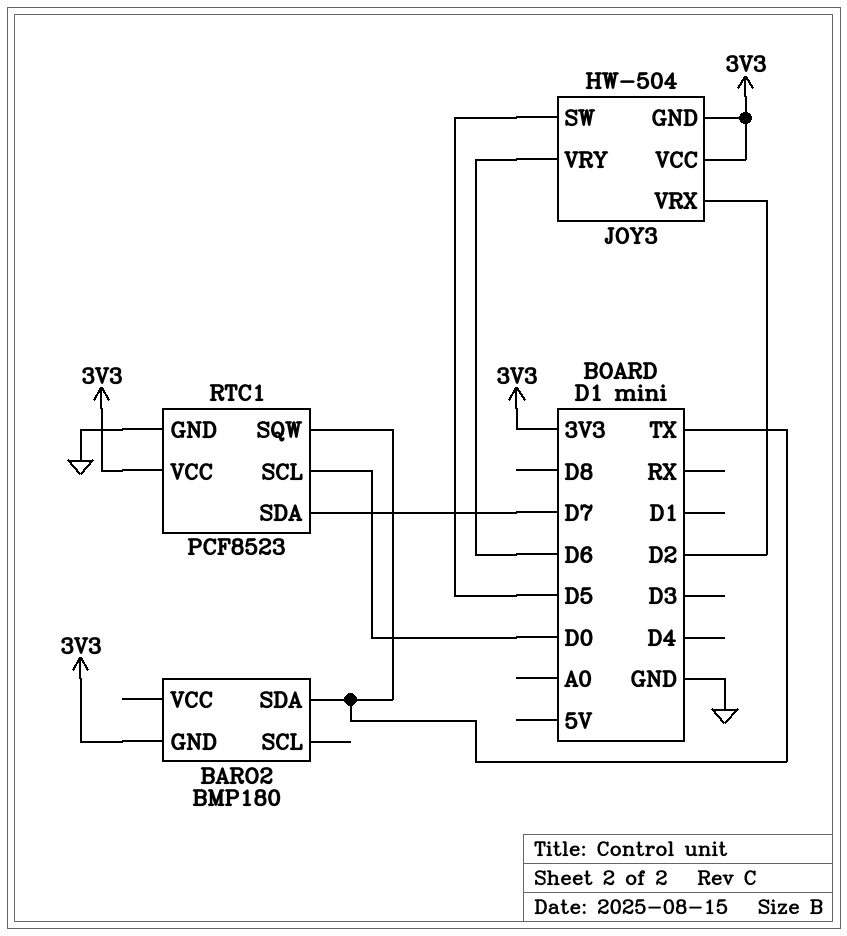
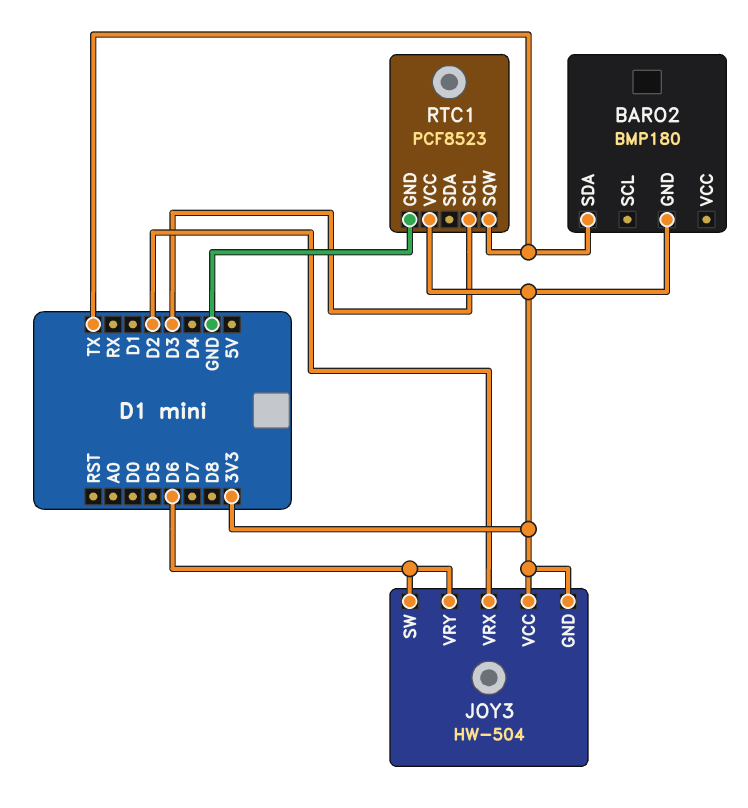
JOY3 pin SW: D5 -> D6
RTC1 pin SCL: D0 -> D3
RTC1 pin SDA: D7 -> none

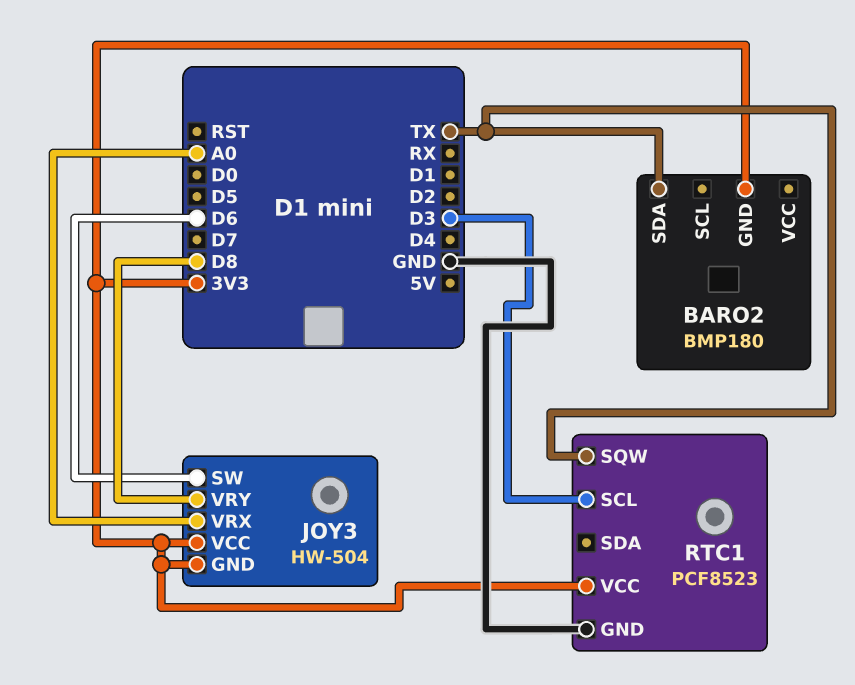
JOY3 pin VRX: D2 -> A0
JOY3 pin VRY: D6 -> D8

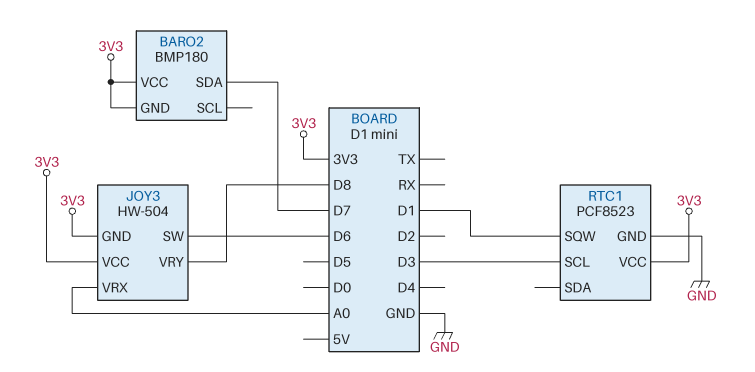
BARO2 pin SDA: TX -> D7
BARO2 pin VCC: none -> 3V3
RTC1 pin SQW: TX -> D1

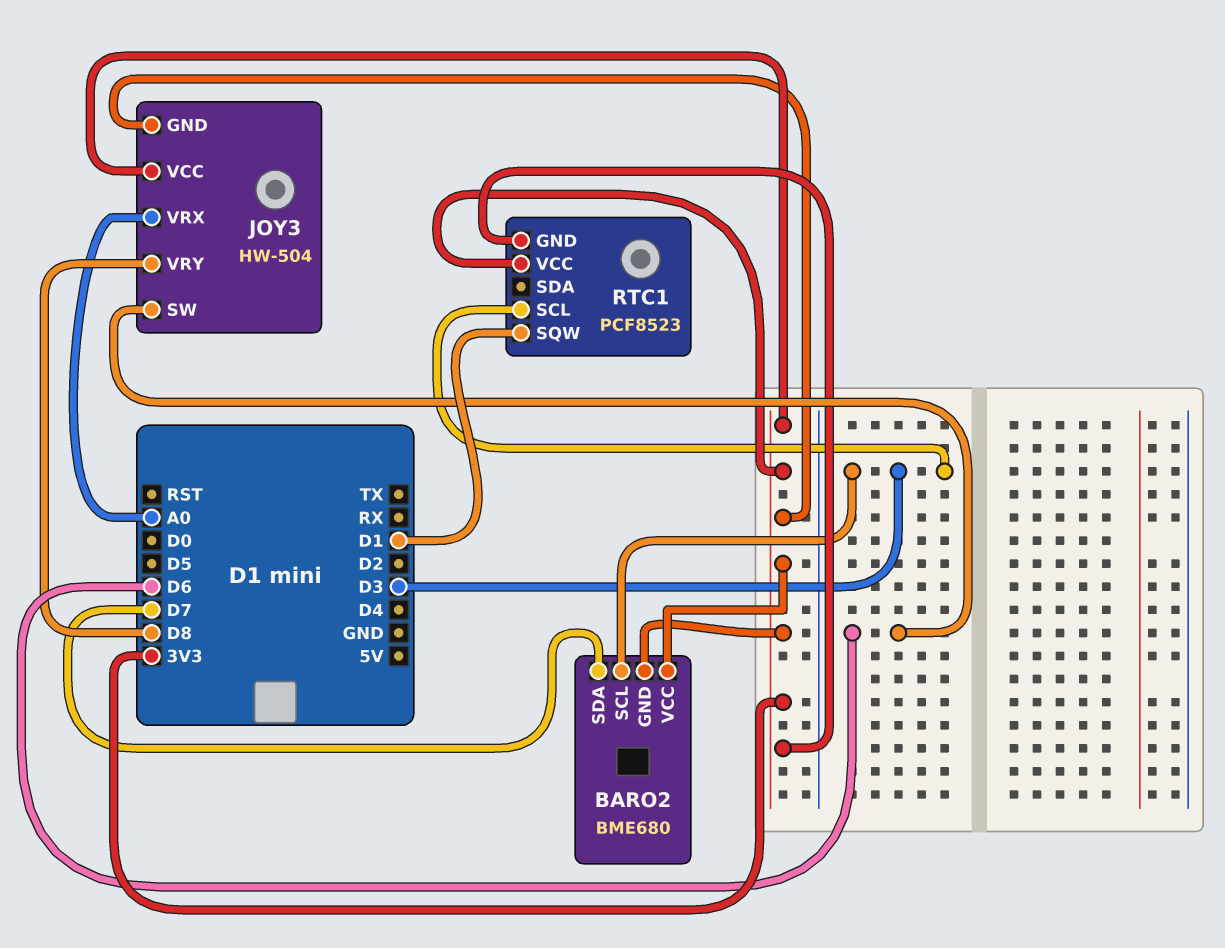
BARO2: BMP180 -> BME680
BARO2 pin SCL: none -> D3
RTC1 pin GND: GND -> 3V3

